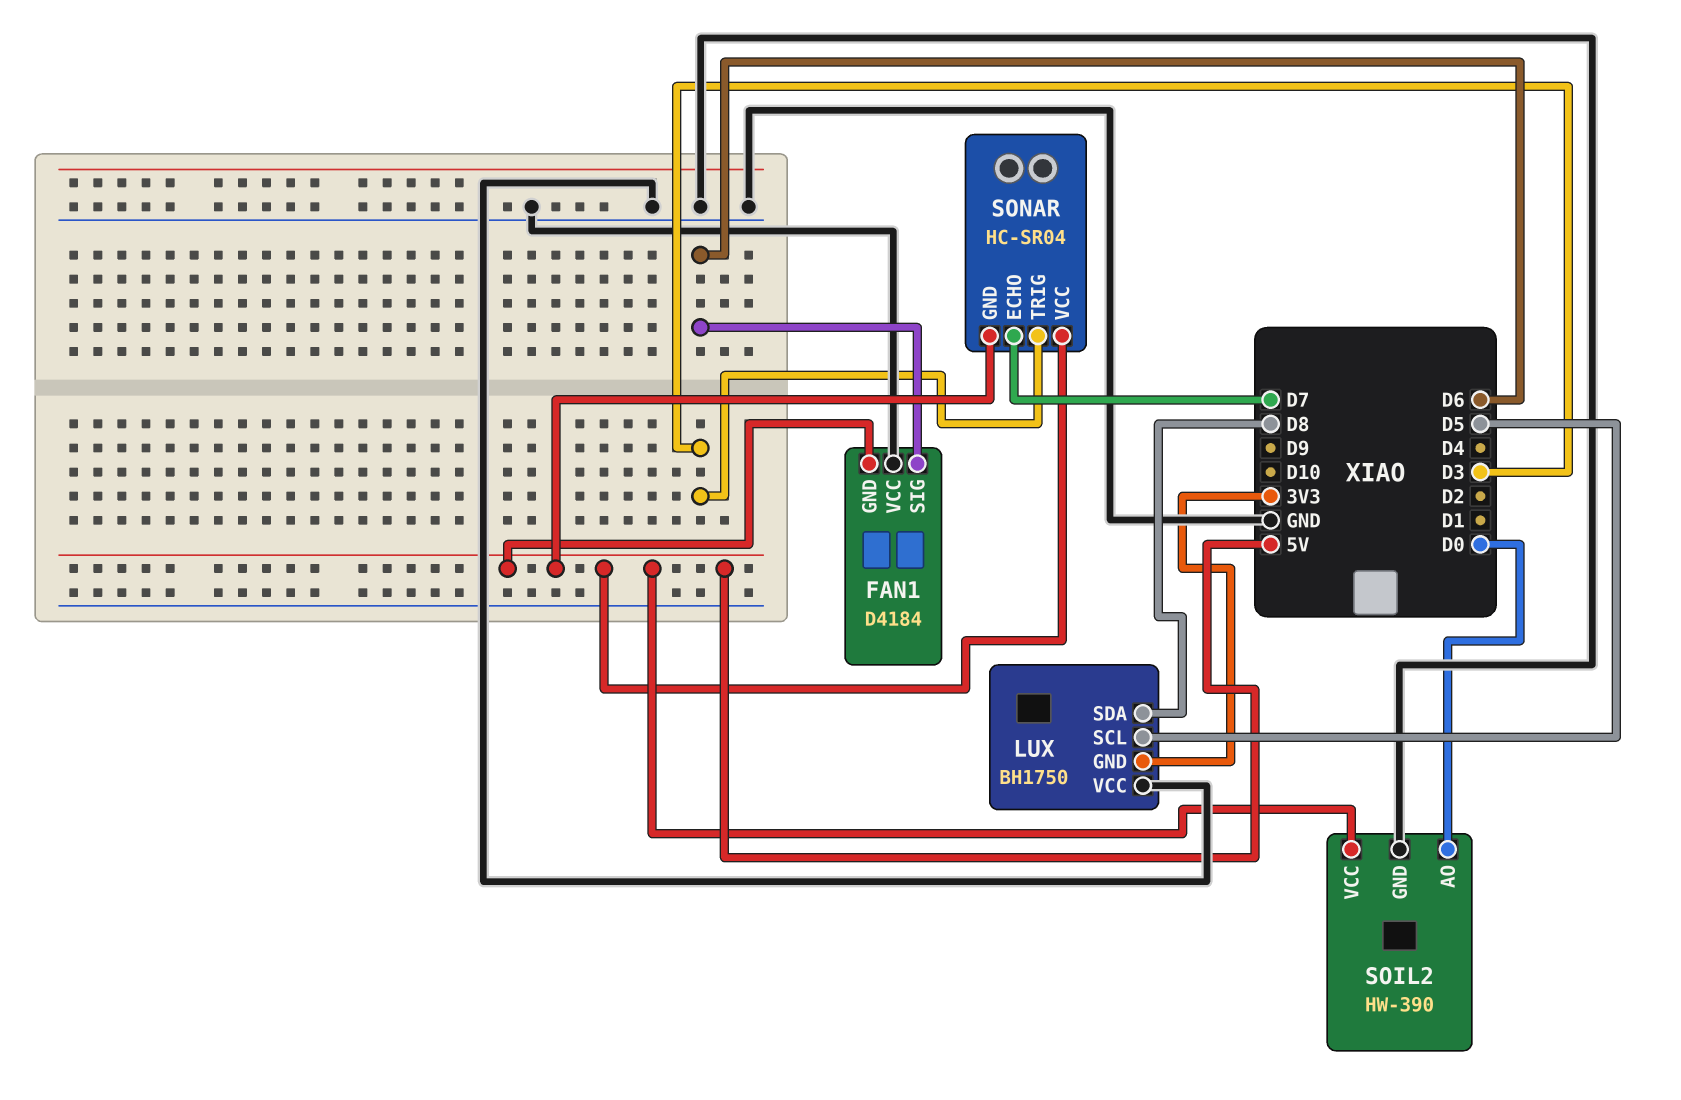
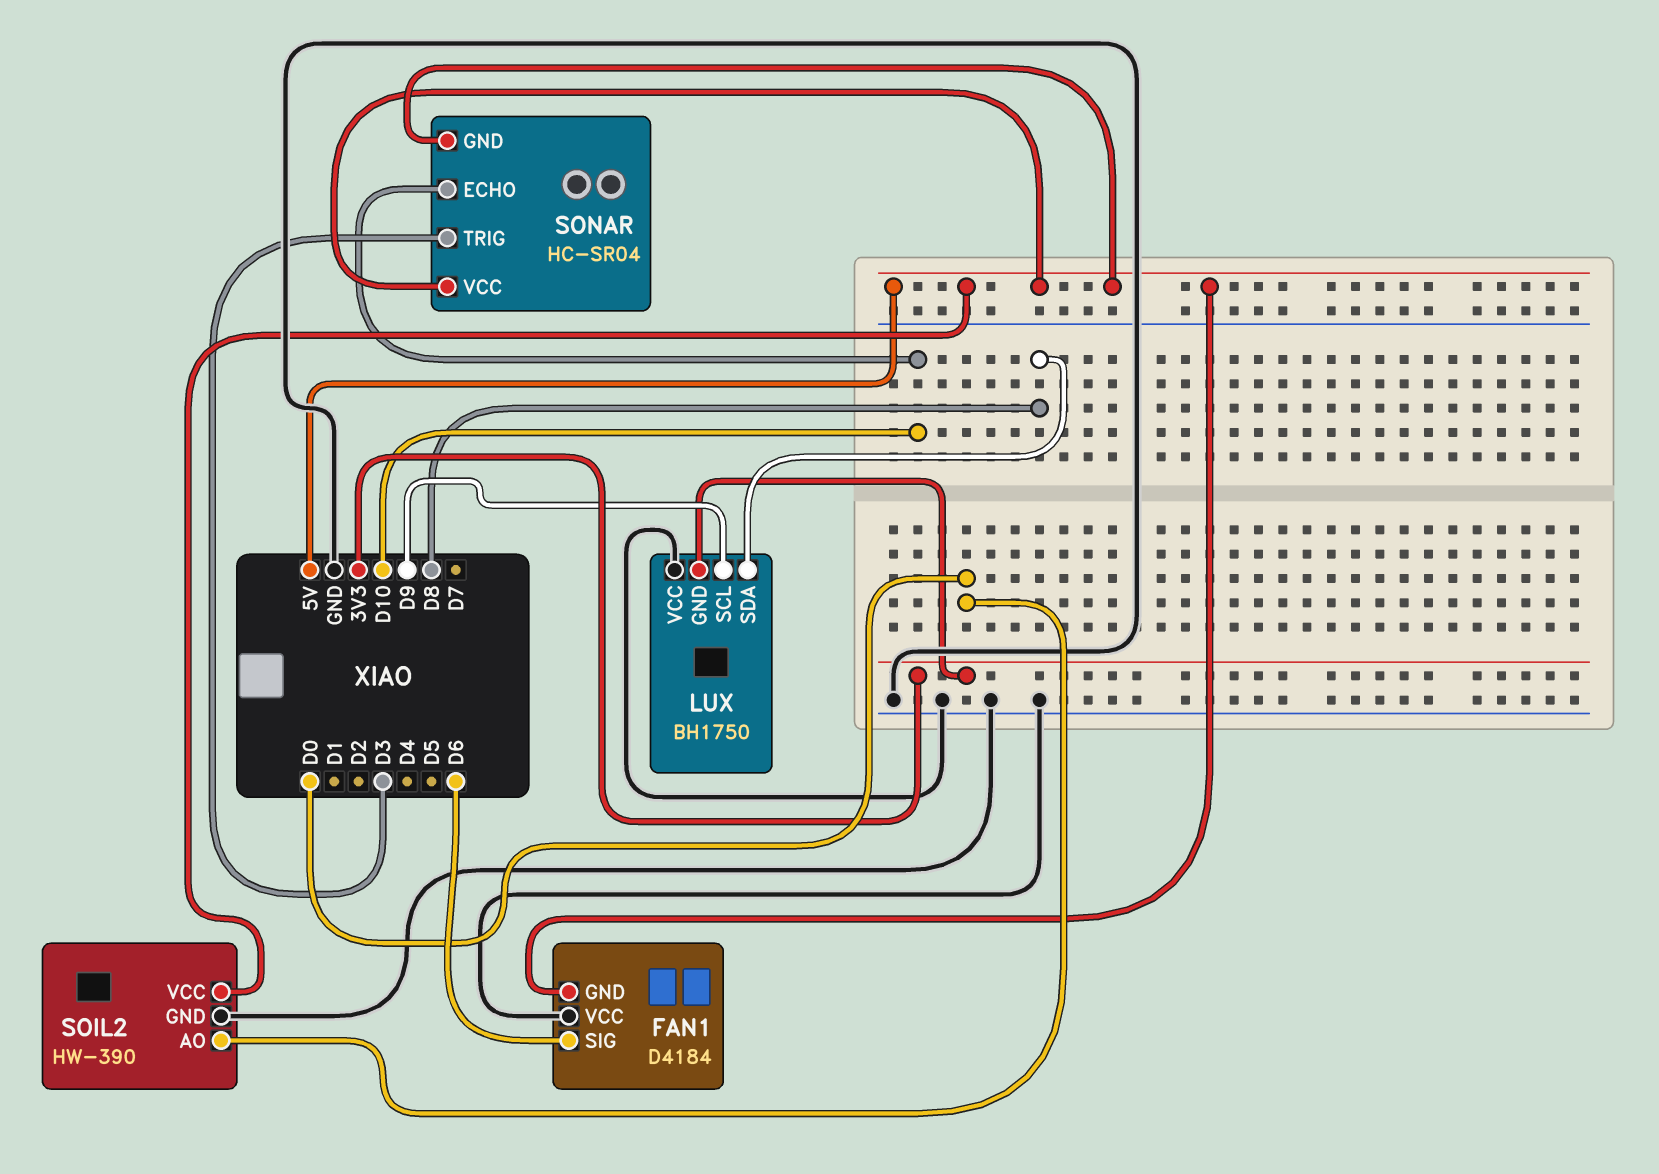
LUX pin SCL: D5 -> D9
SONAR pin ECHO: D7 -> D10

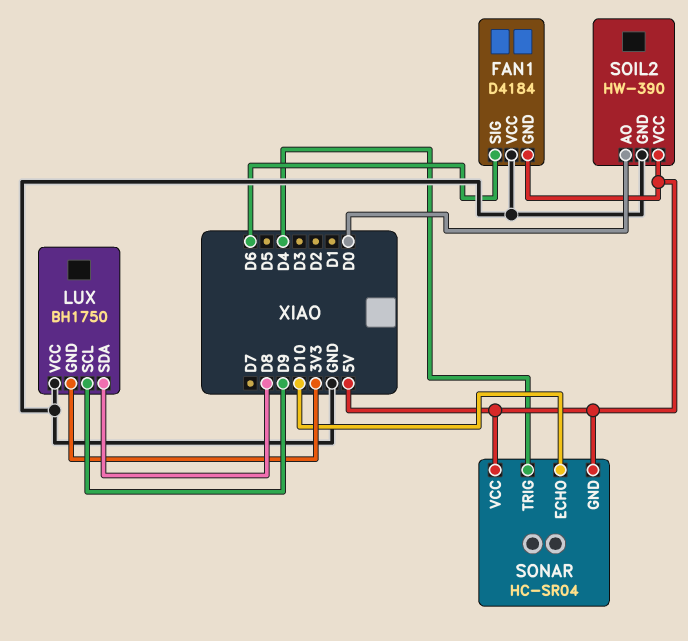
SONAR pin TRIG: D3 -> D4

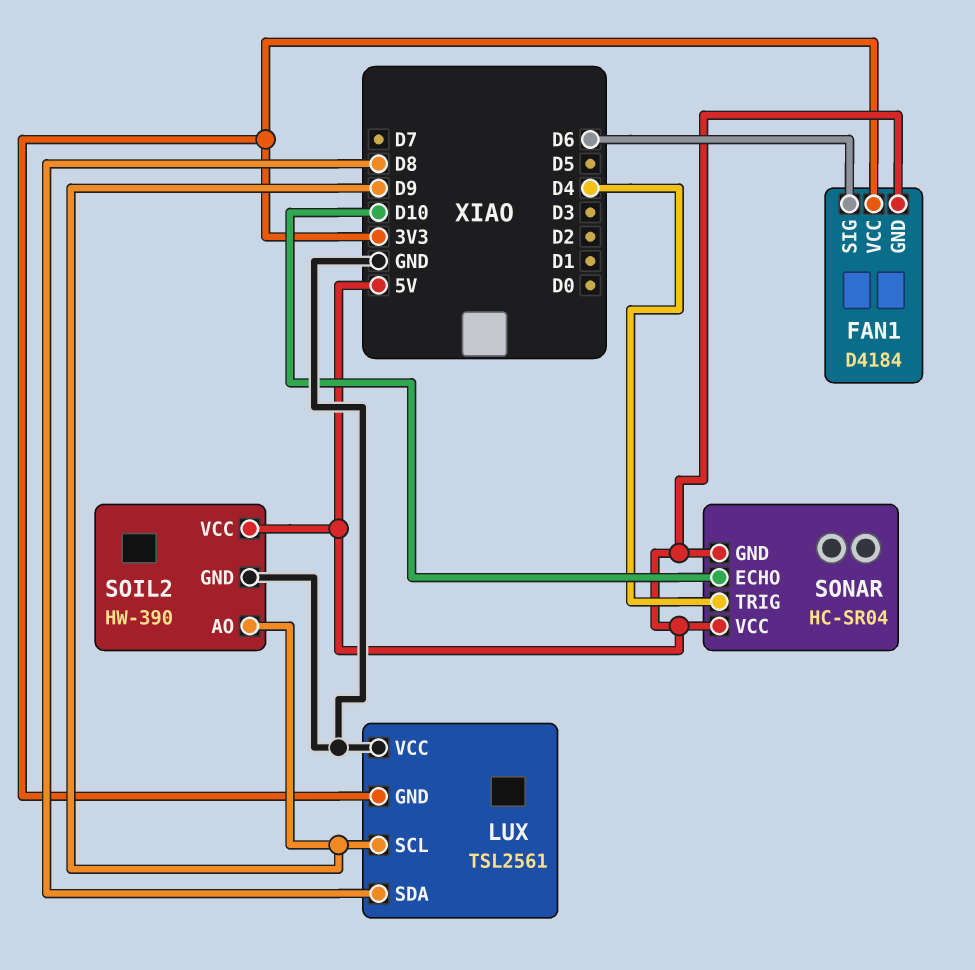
FAN1 pin VCC: GND -> 3V3
LUX: BH1750 -> TSL2561
SOIL2 pin AO: D0 -> D9

